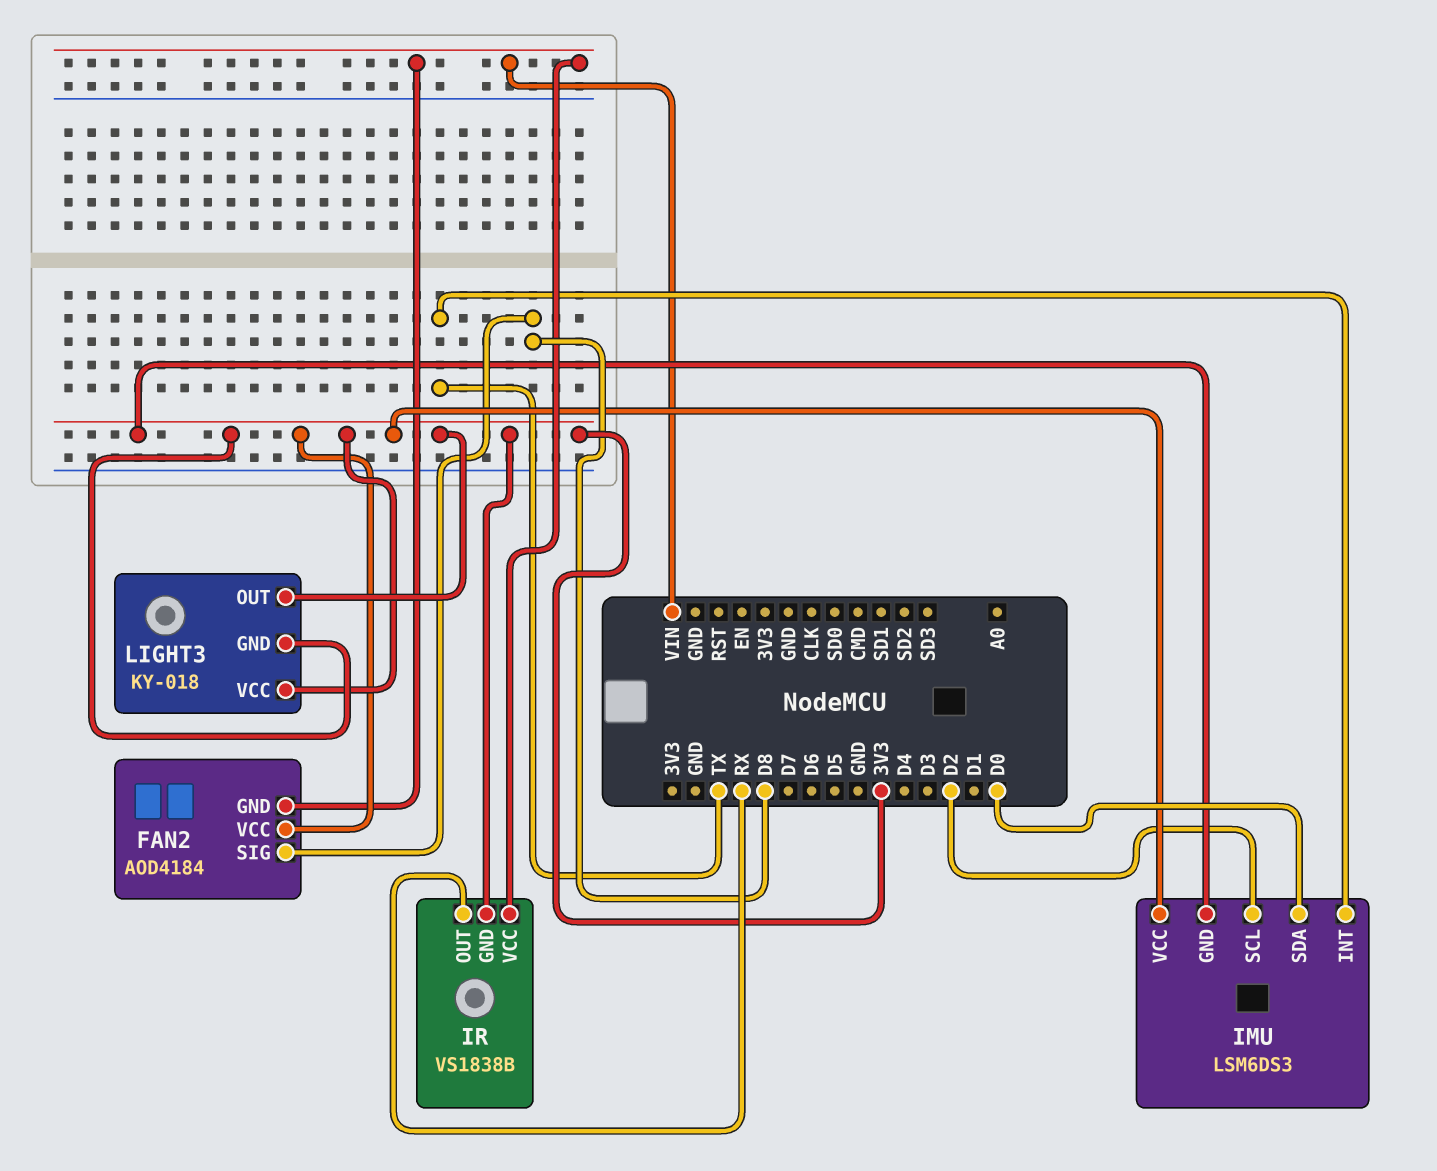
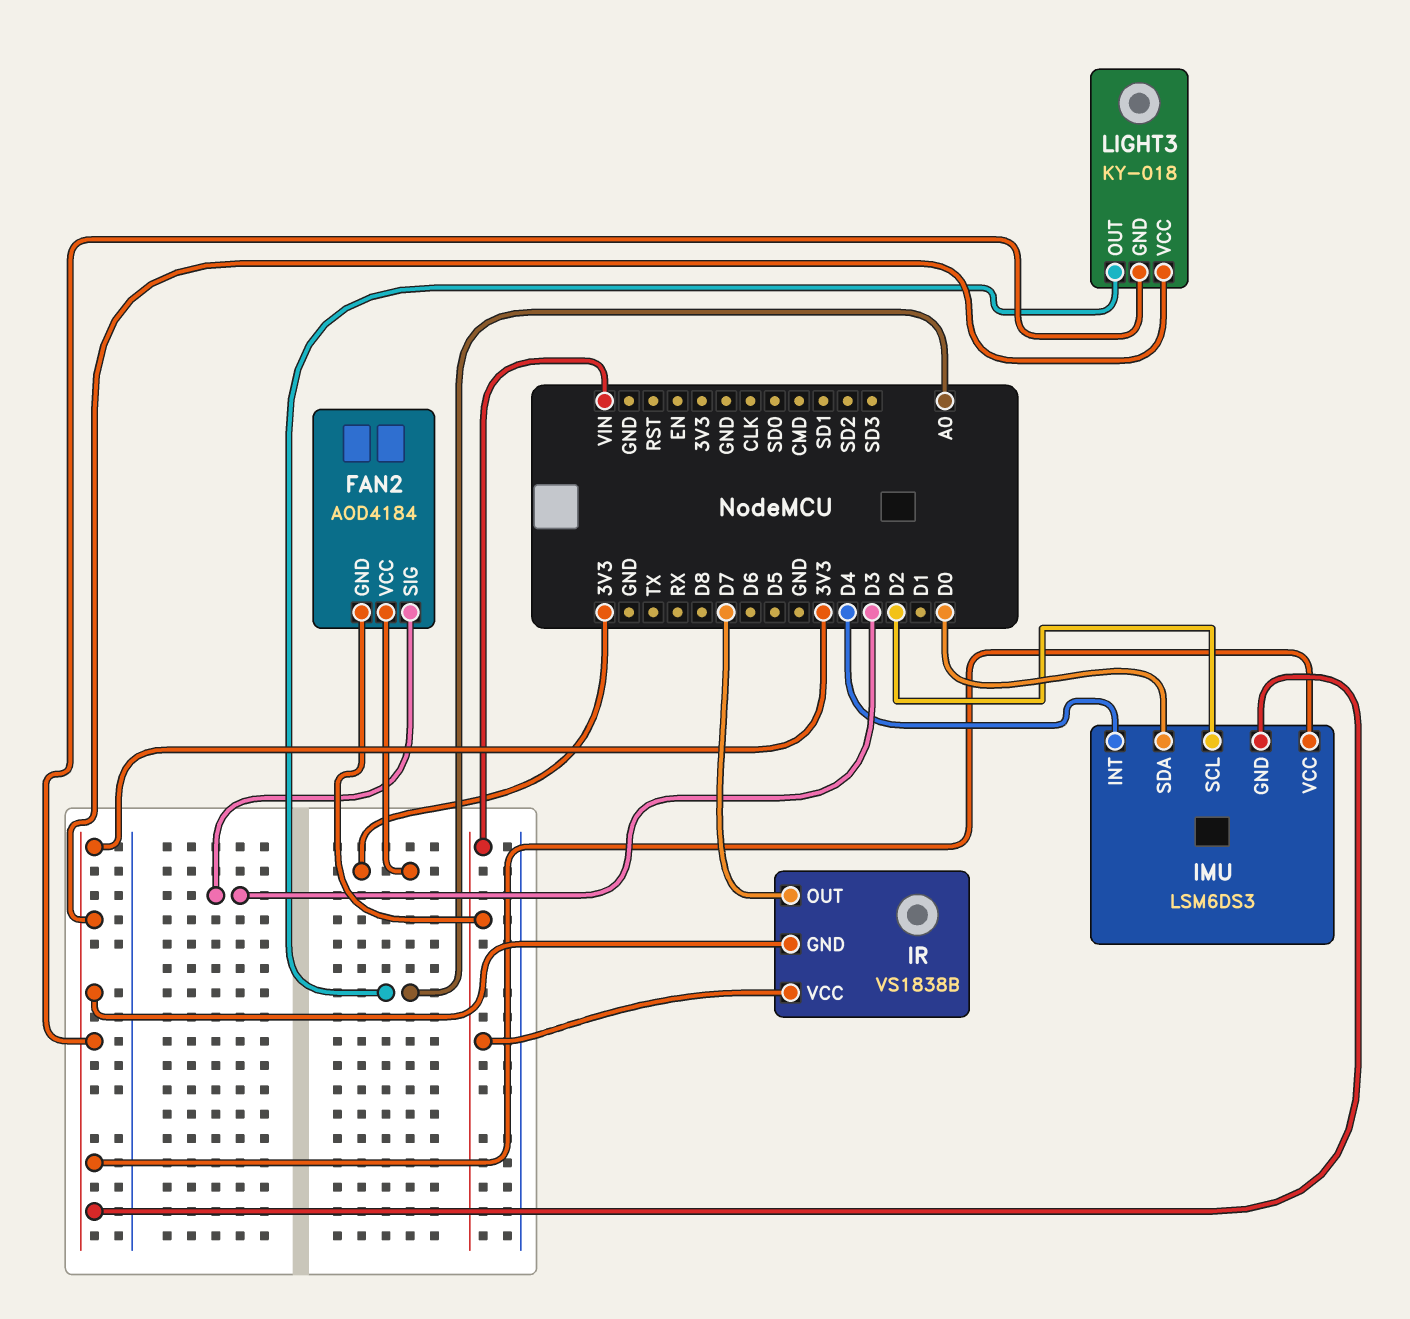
FAN2 pin SIG: D8 -> D3
IMU pin INT: TX -> D4
IR pin OUT: RX -> D7
LIGHT3 pin OUT: 3V3 -> A0

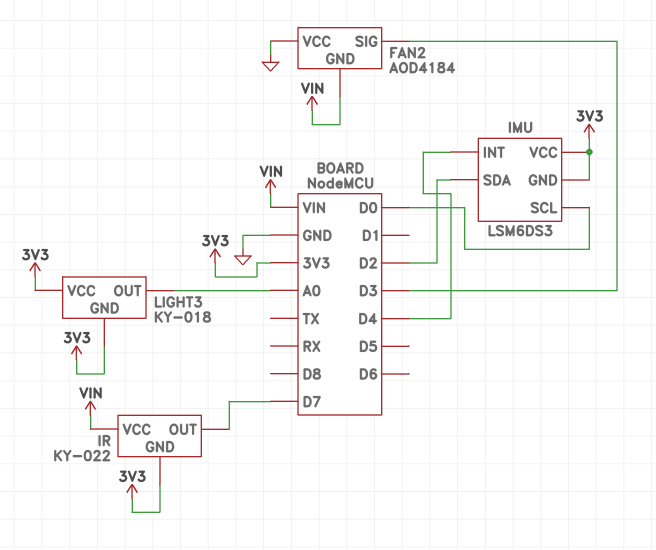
FAN2 pin VCC: 3V3 -> GND
IMU pin SCL: D2 -> D0
IMU pin SDA: D0 -> D2
IR: VS1838B -> KY-022

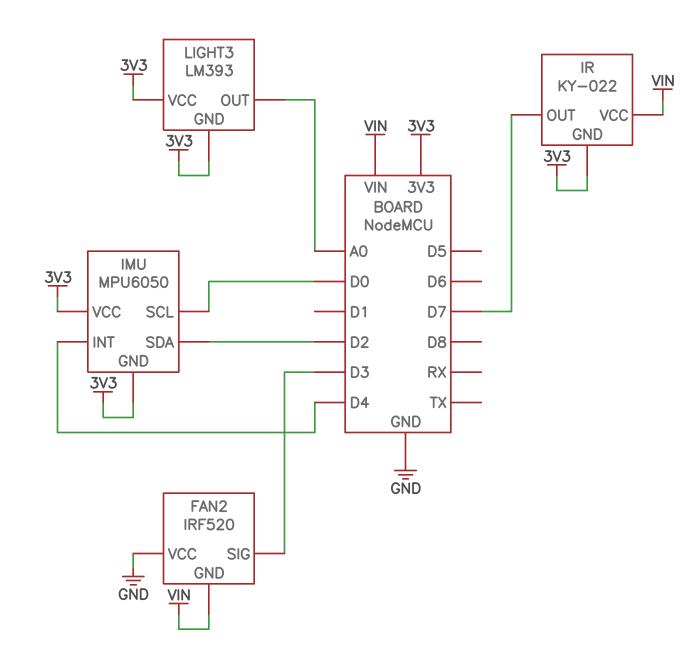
FAN2: AOD4184 -> IRF520
IMU: LSM6DS3 -> MPU6050
LIGHT3: KY-018 -> LM393

